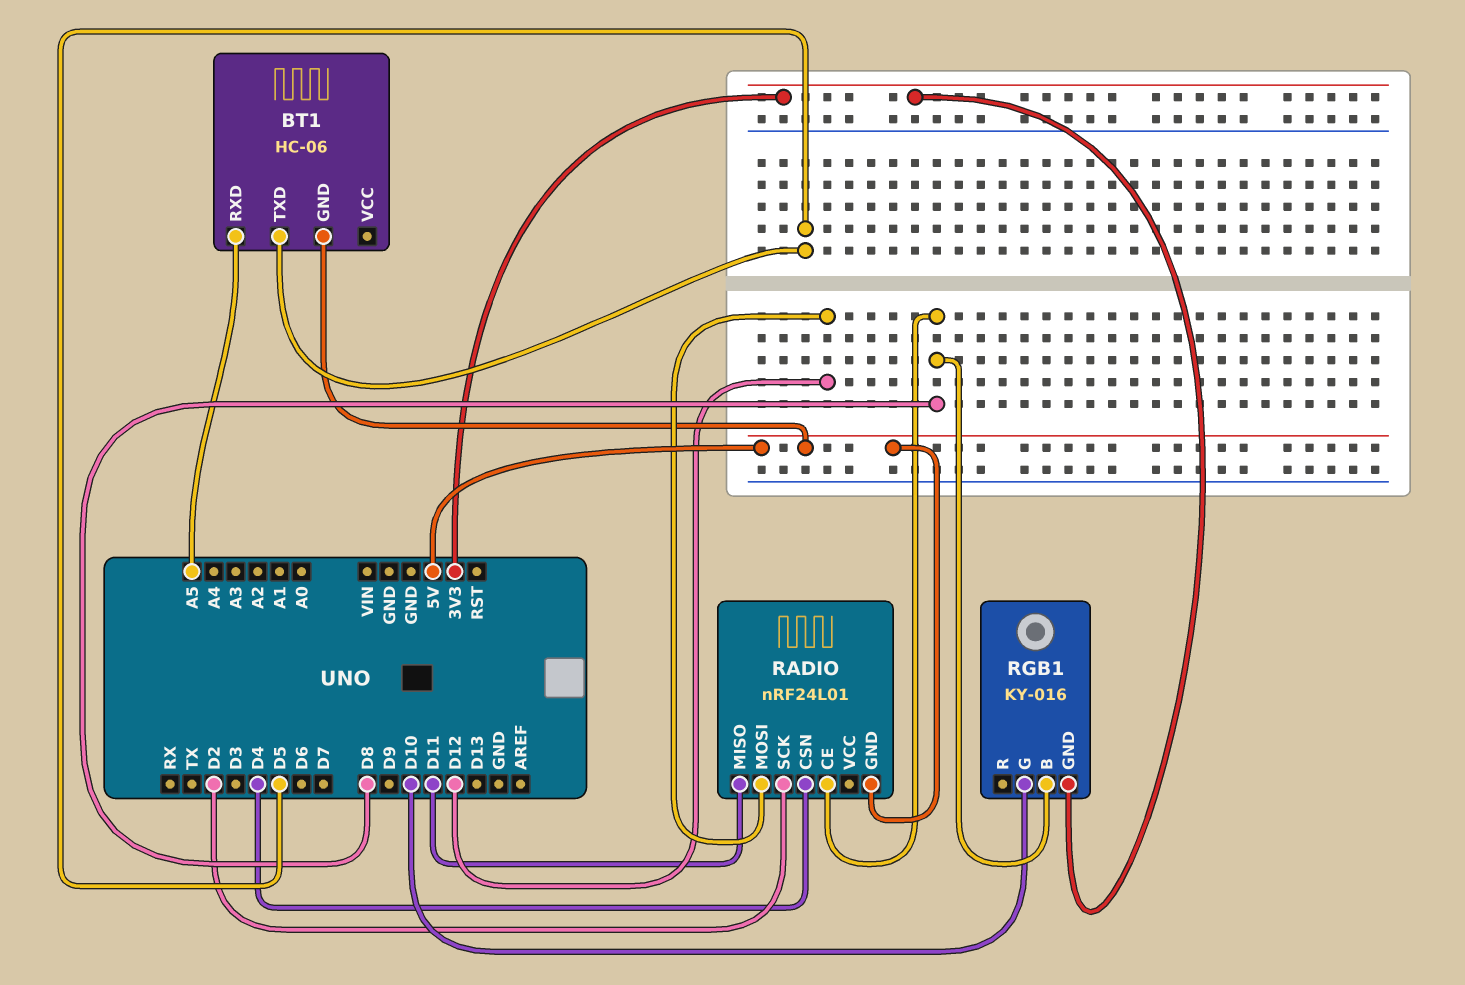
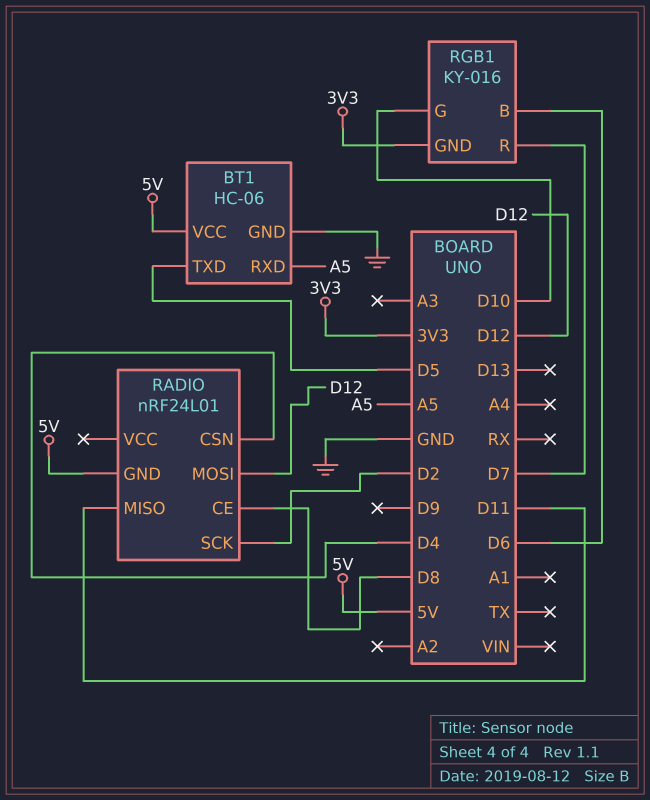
BT1 pin GND: 5V -> GND
BT1 pin VCC: none -> 5V
RGB1 pin B: D8 -> D6
RGB1 pin R: none -> D7

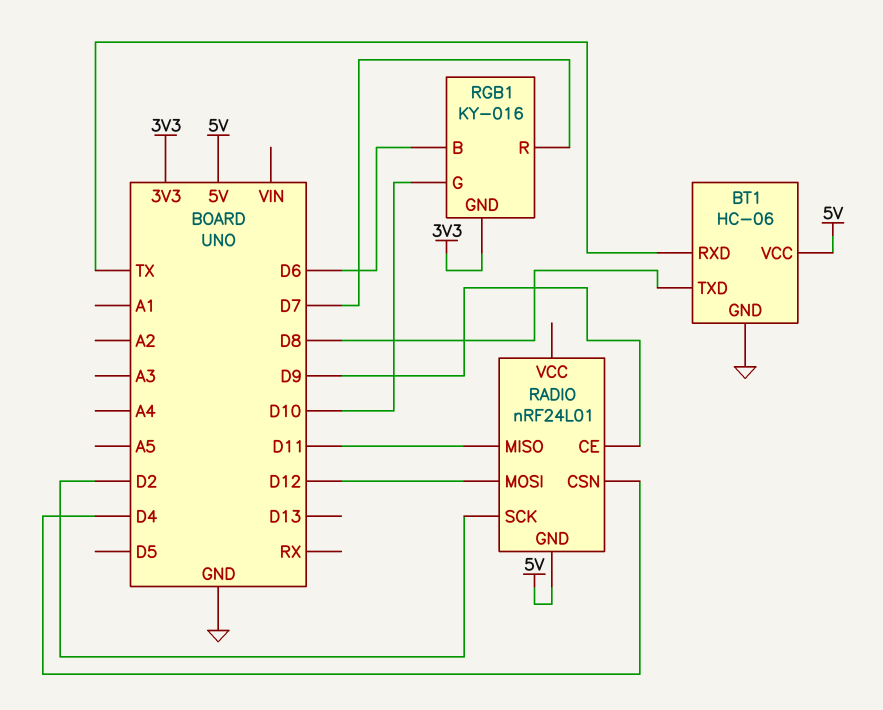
BT1 pin RXD: A5 -> TX
BT1 pin TXD: D5 -> D8
RADIO pin CE: D8 -> D9

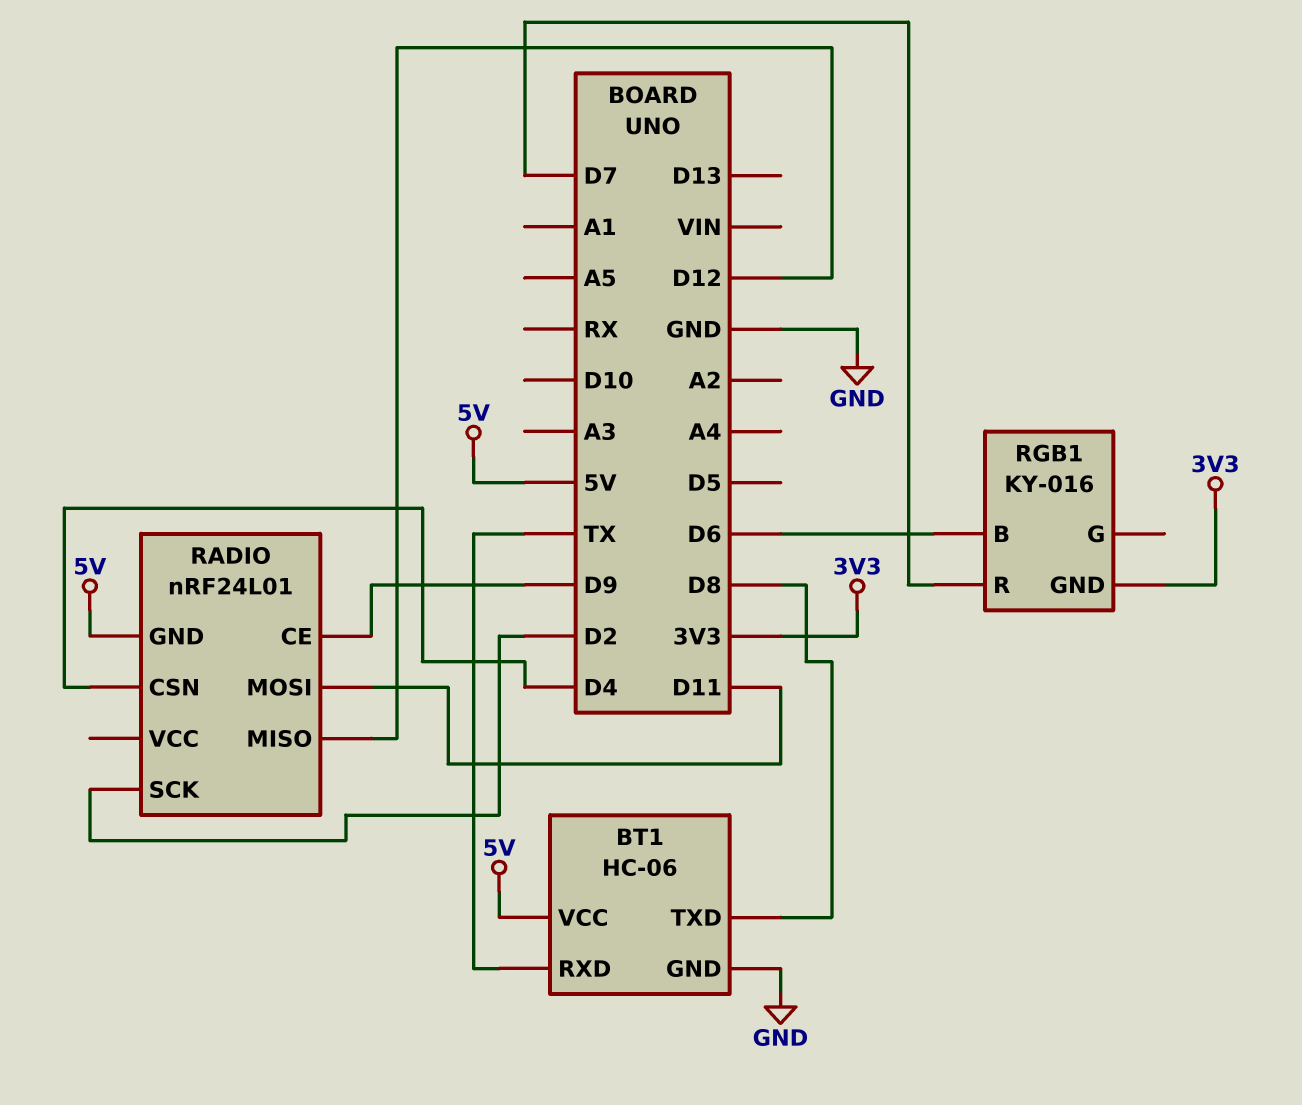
RADIO pin MISO: D11 -> D12
RADIO pin MOSI: D12 -> D11
RGB1 pin G: D10 -> none

